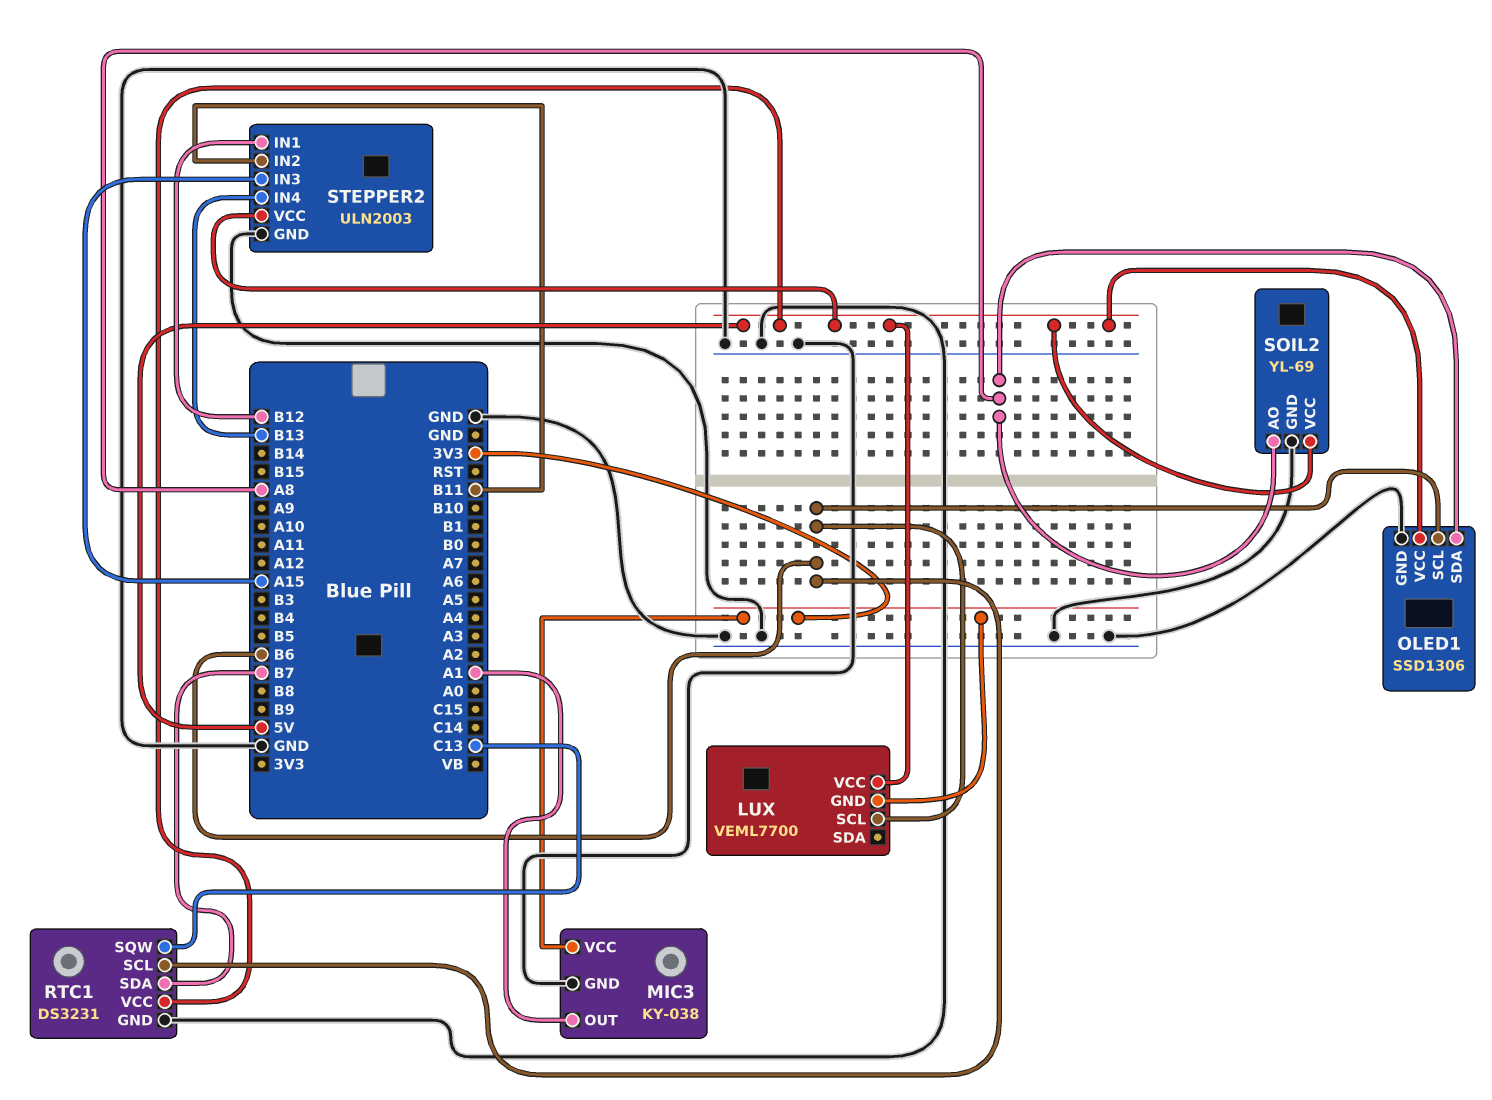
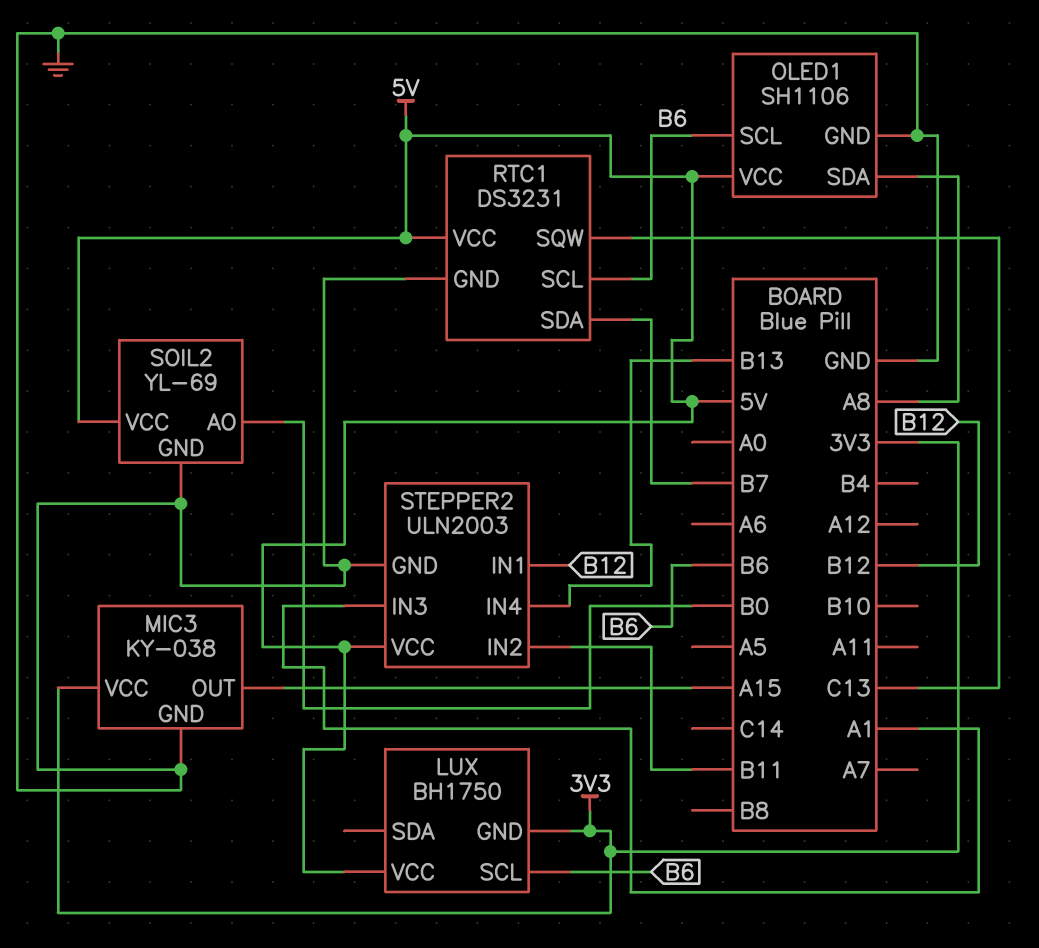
LUX: VEML7700 -> BH1750
MIC3 pin OUT: A1 -> A15
OLED1: SSD1306 -> SH1106
SOIL2 pin AO: A8 -> B0
STEPPER2 pin IN3: A15 -> A1

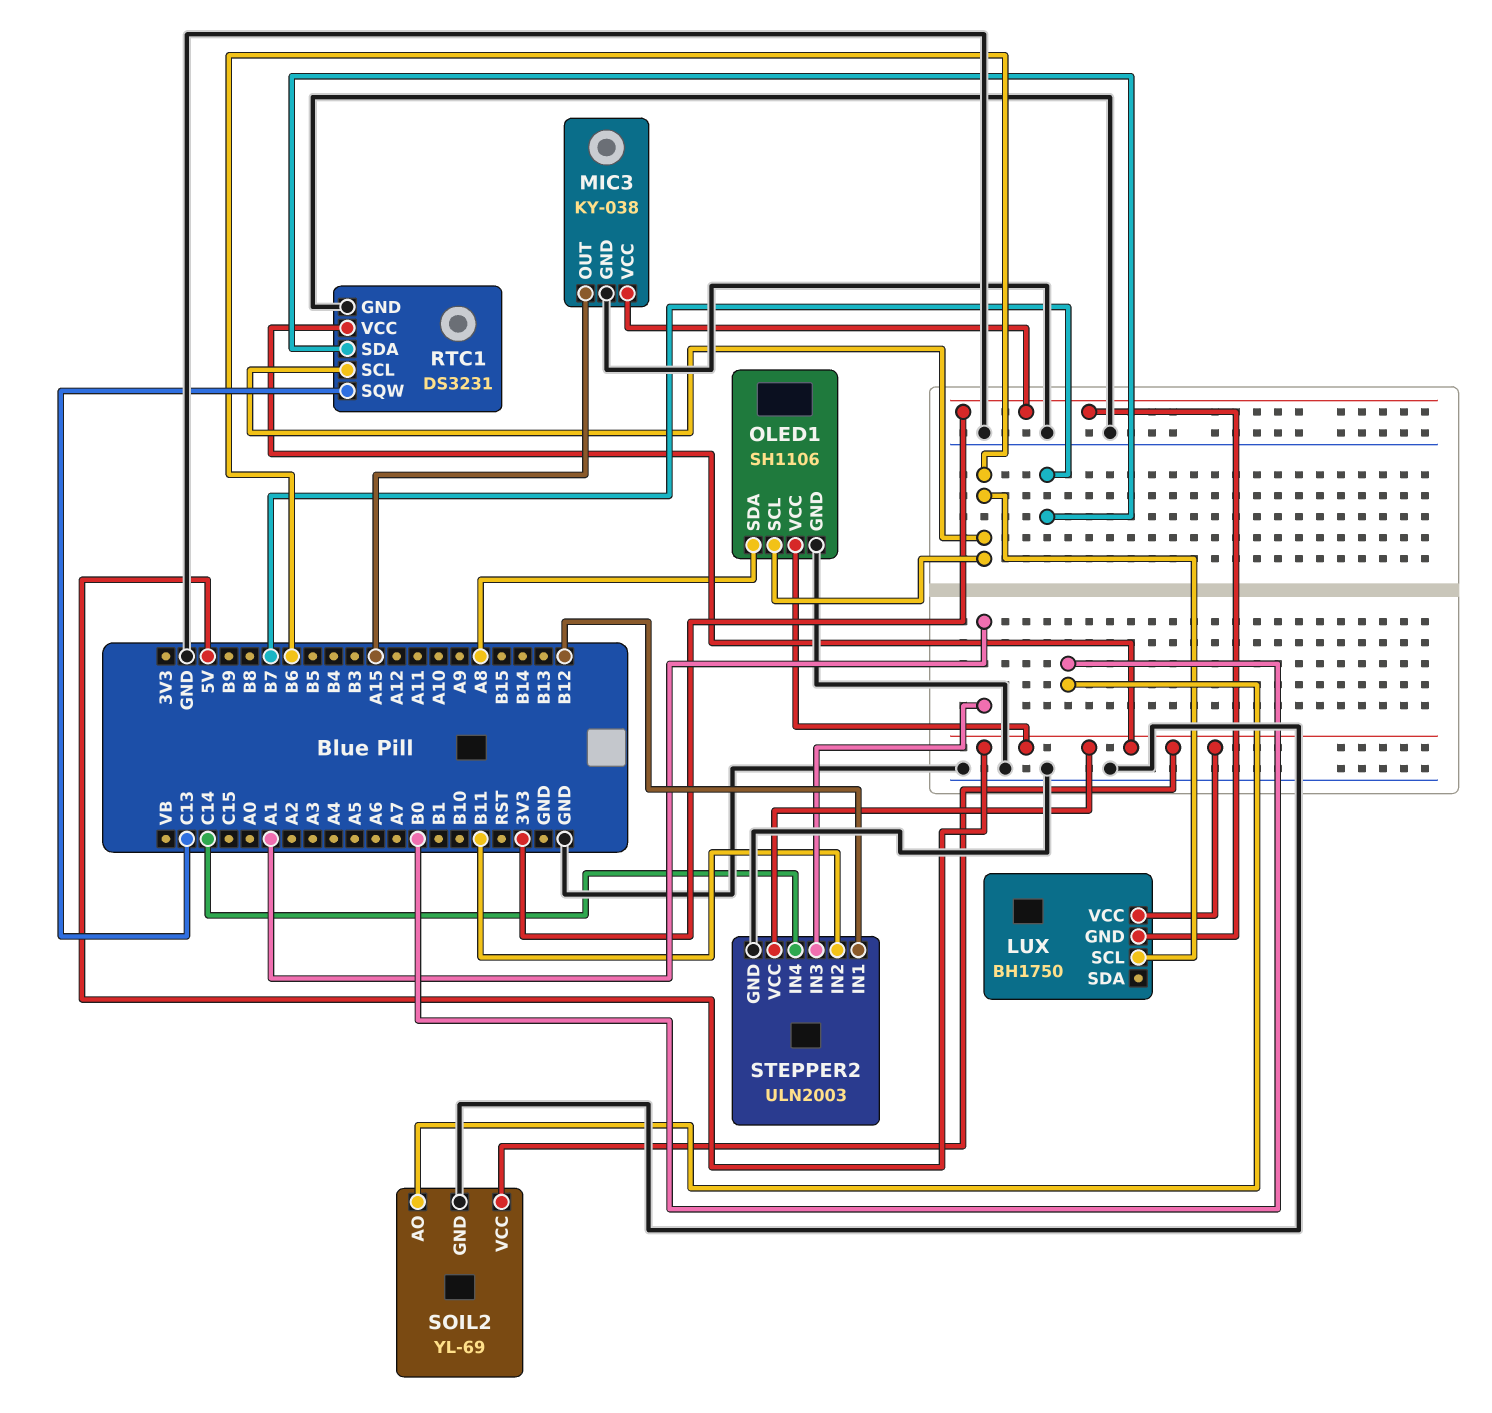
STEPPER2 pin IN4: B13 -> C14

